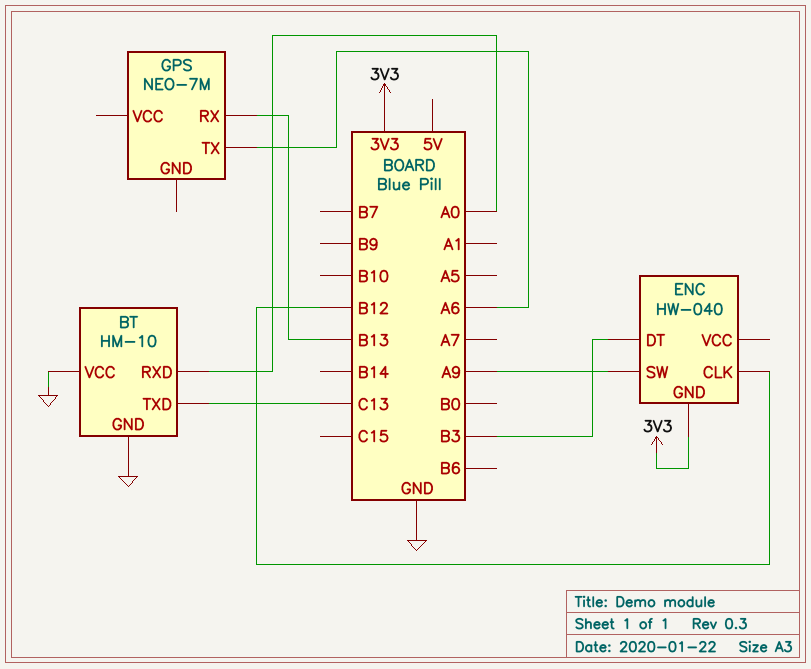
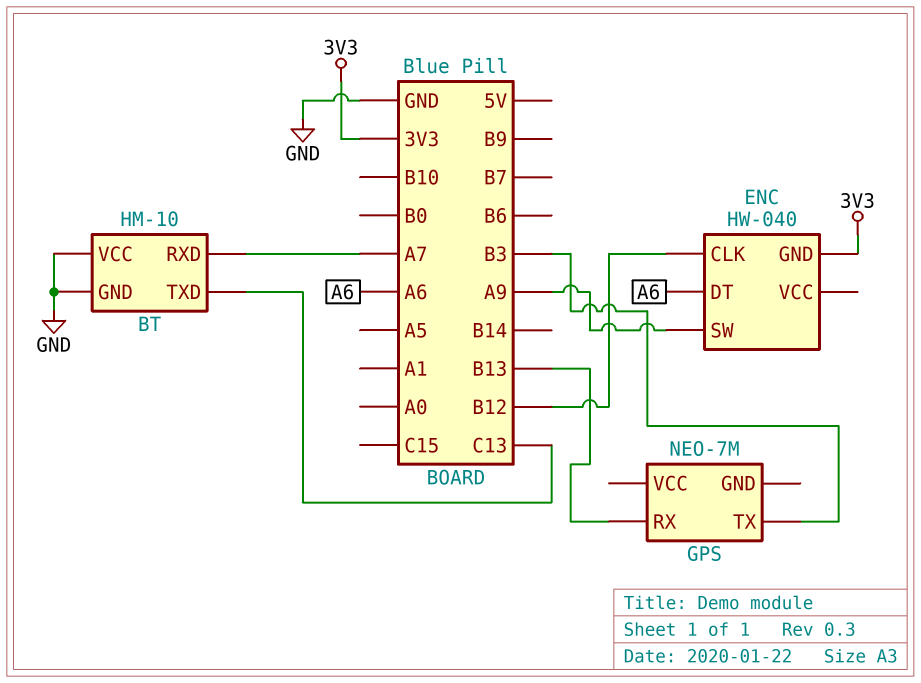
BT pin RXD: A0 -> A7
ENC pin DT: B3 -> A6
GPS pin TX: A6 -> B3

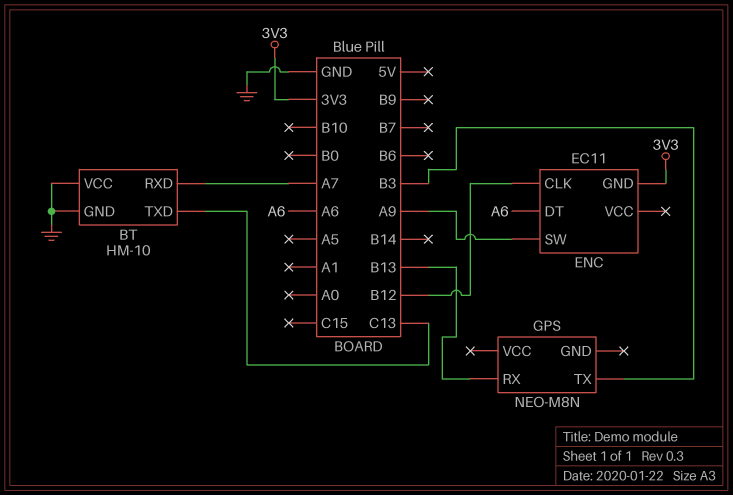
ENC: HW-040 -> EC11
GPS: NEO-7M -> NEO-M8N

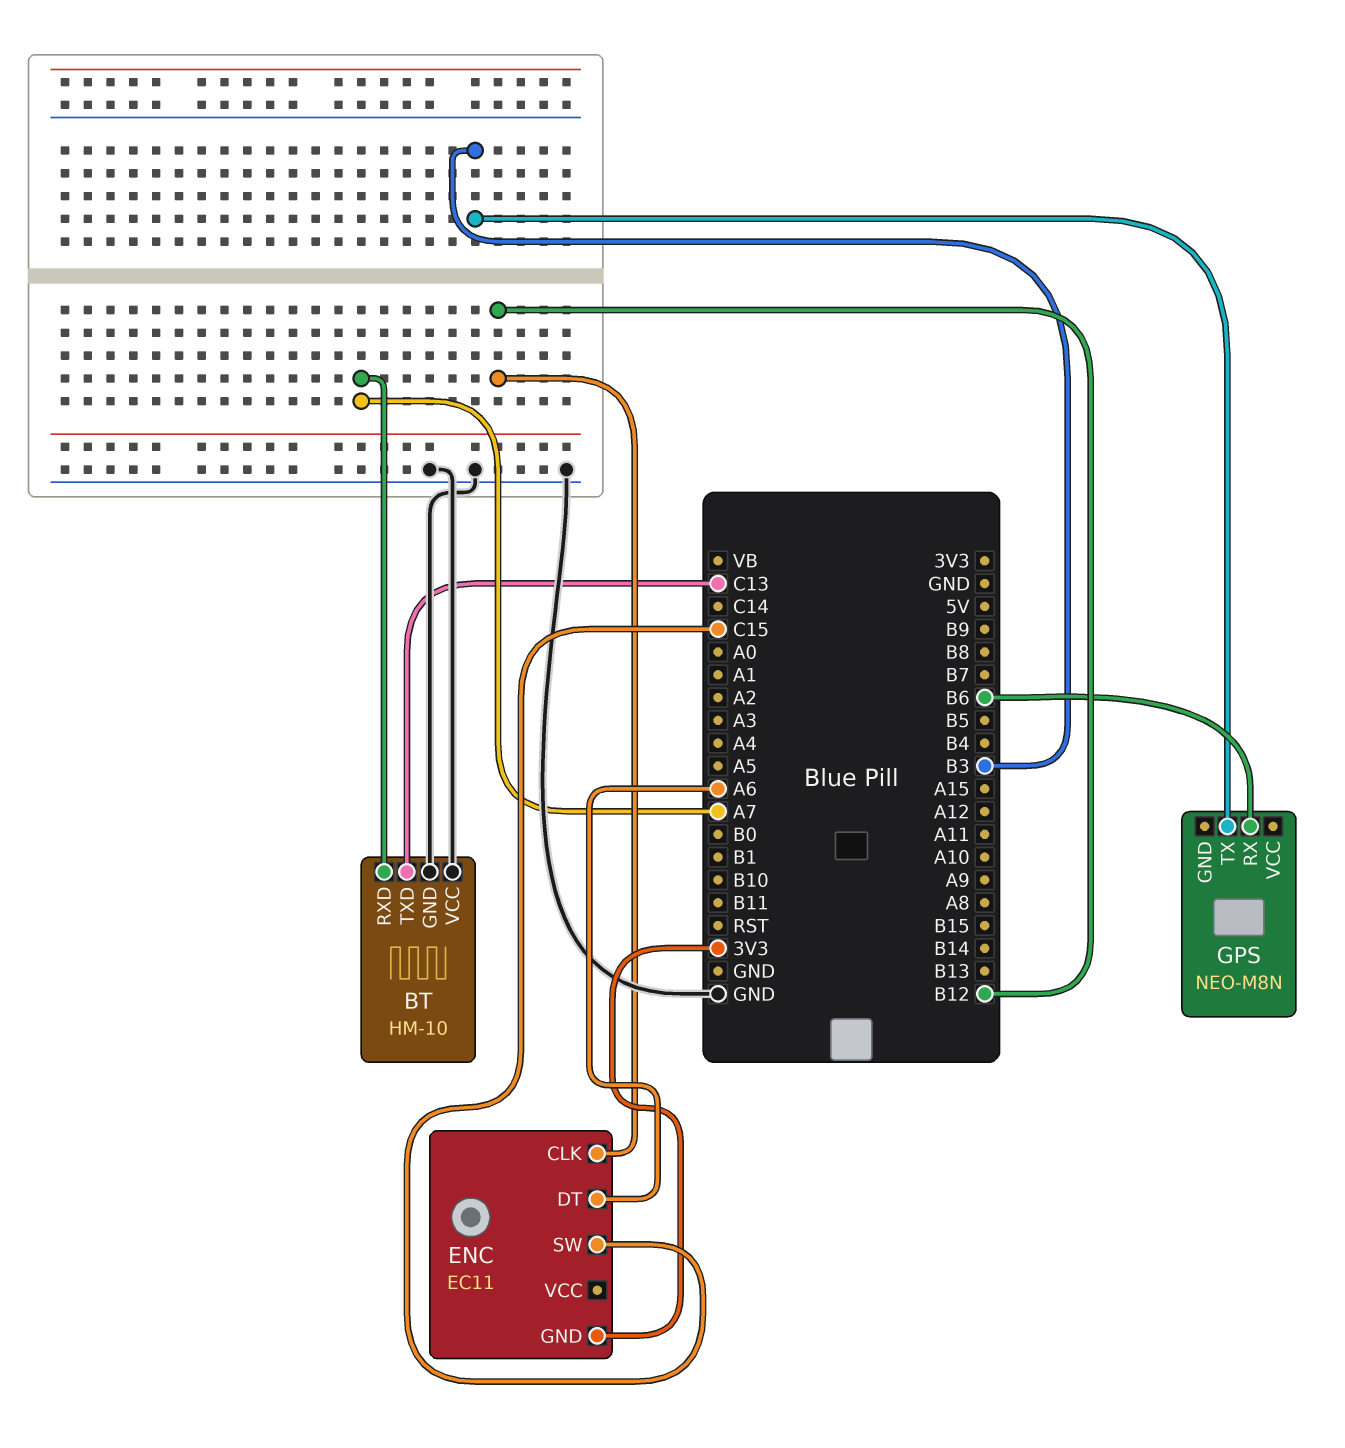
ENC pin SW: A9 -> C15
GPS pin RX: B13 -> B6

